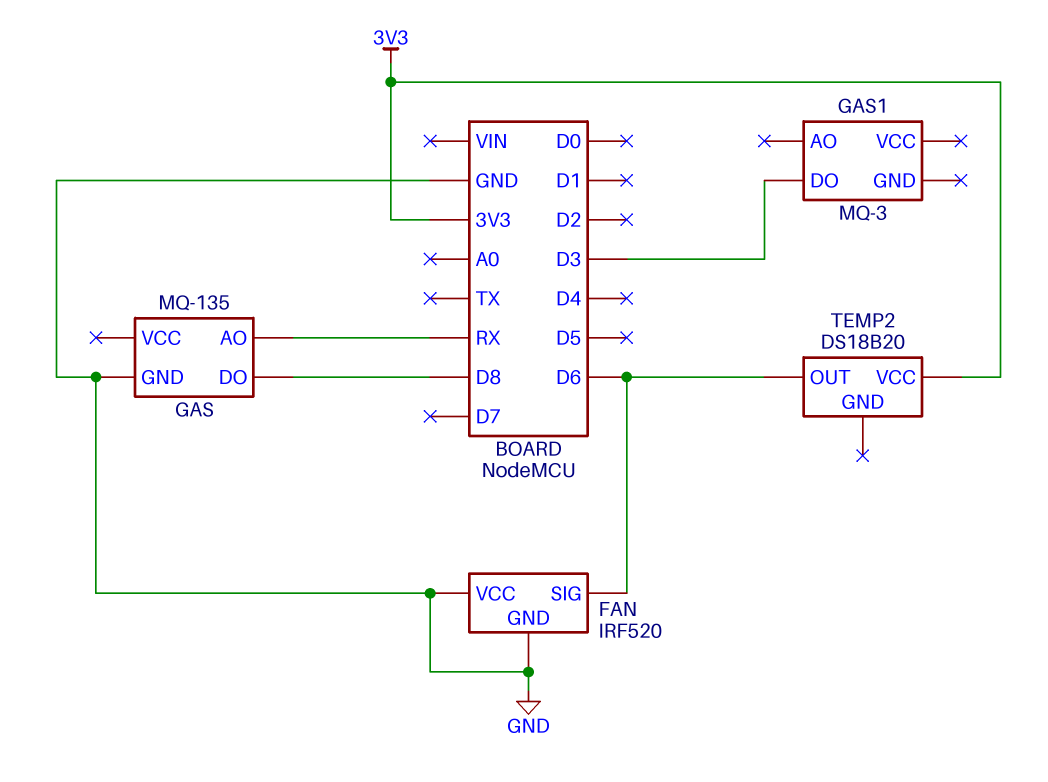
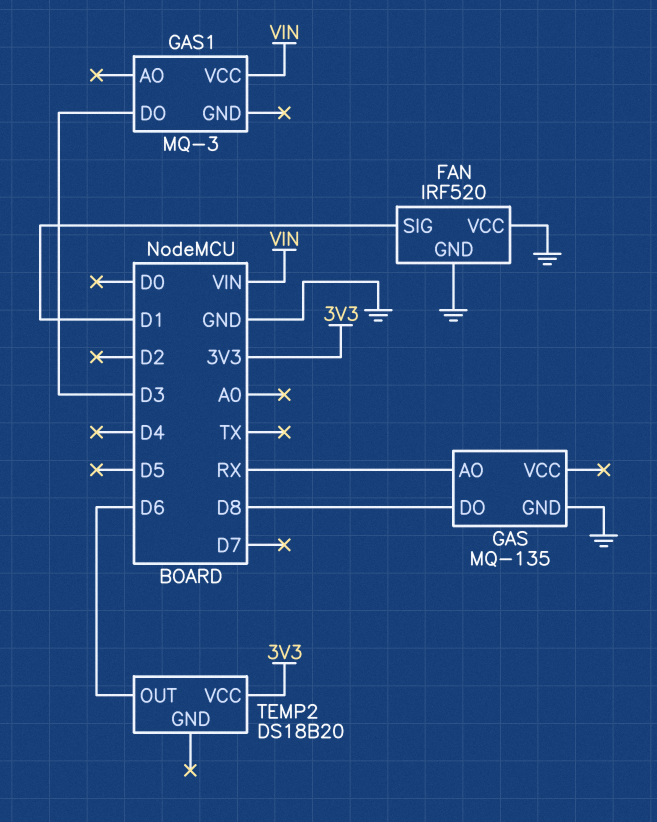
FAN pin SIG: D6 -> D1
GAS1 pin VCC: none -> VIN

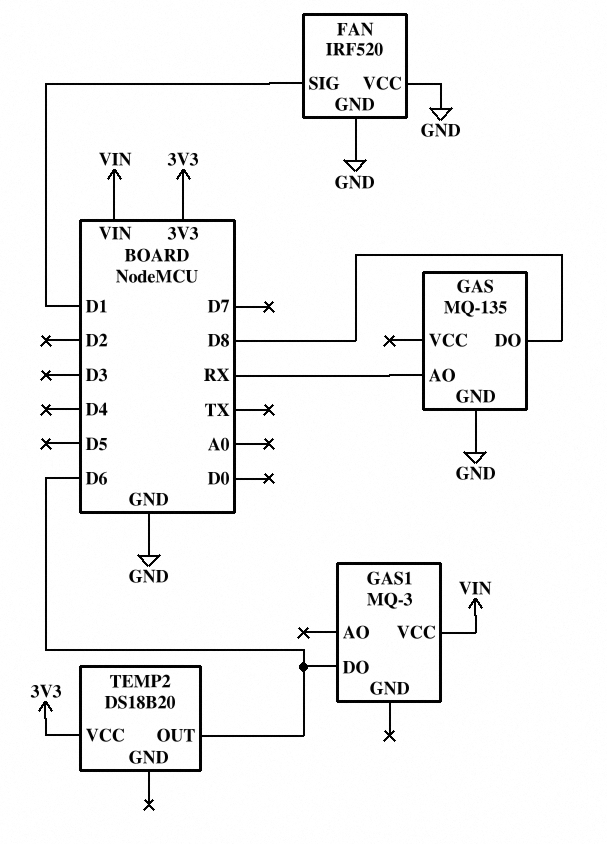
GAS1 pin DO: D3 -> D6

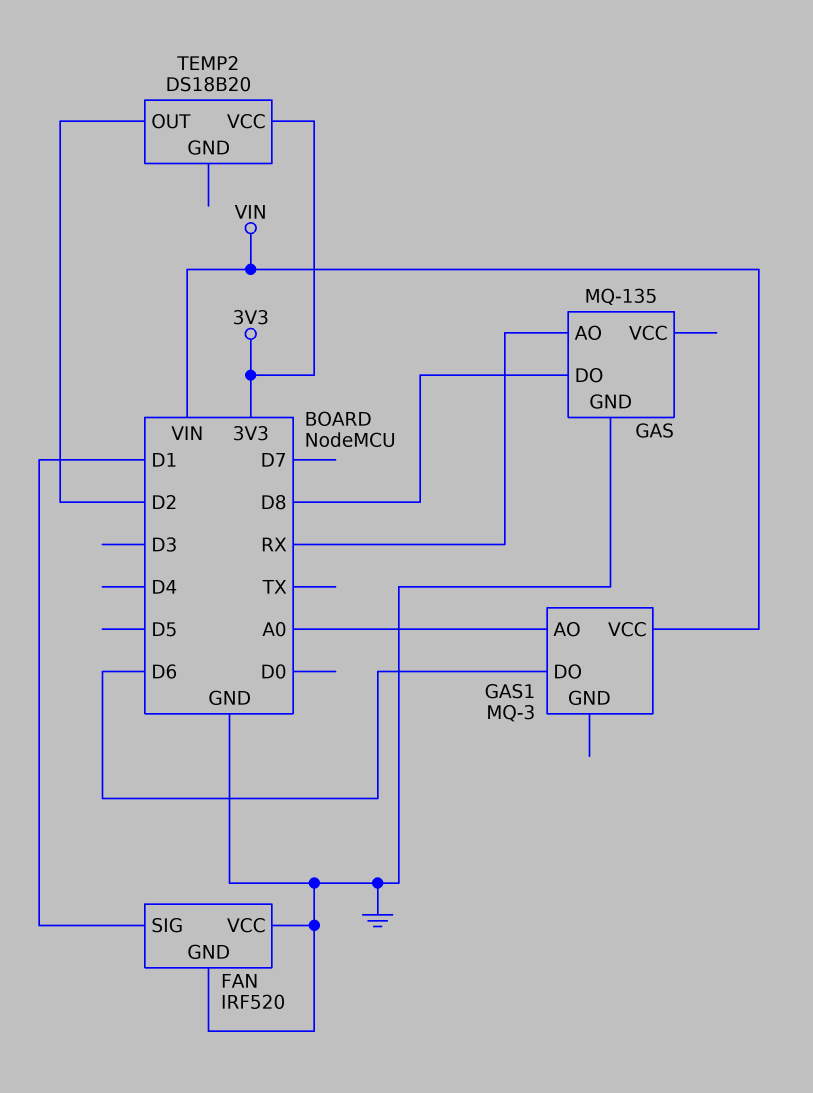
GAS1 pin AO: none -> A0
TEMP2 pin OUT: D6 -> D2

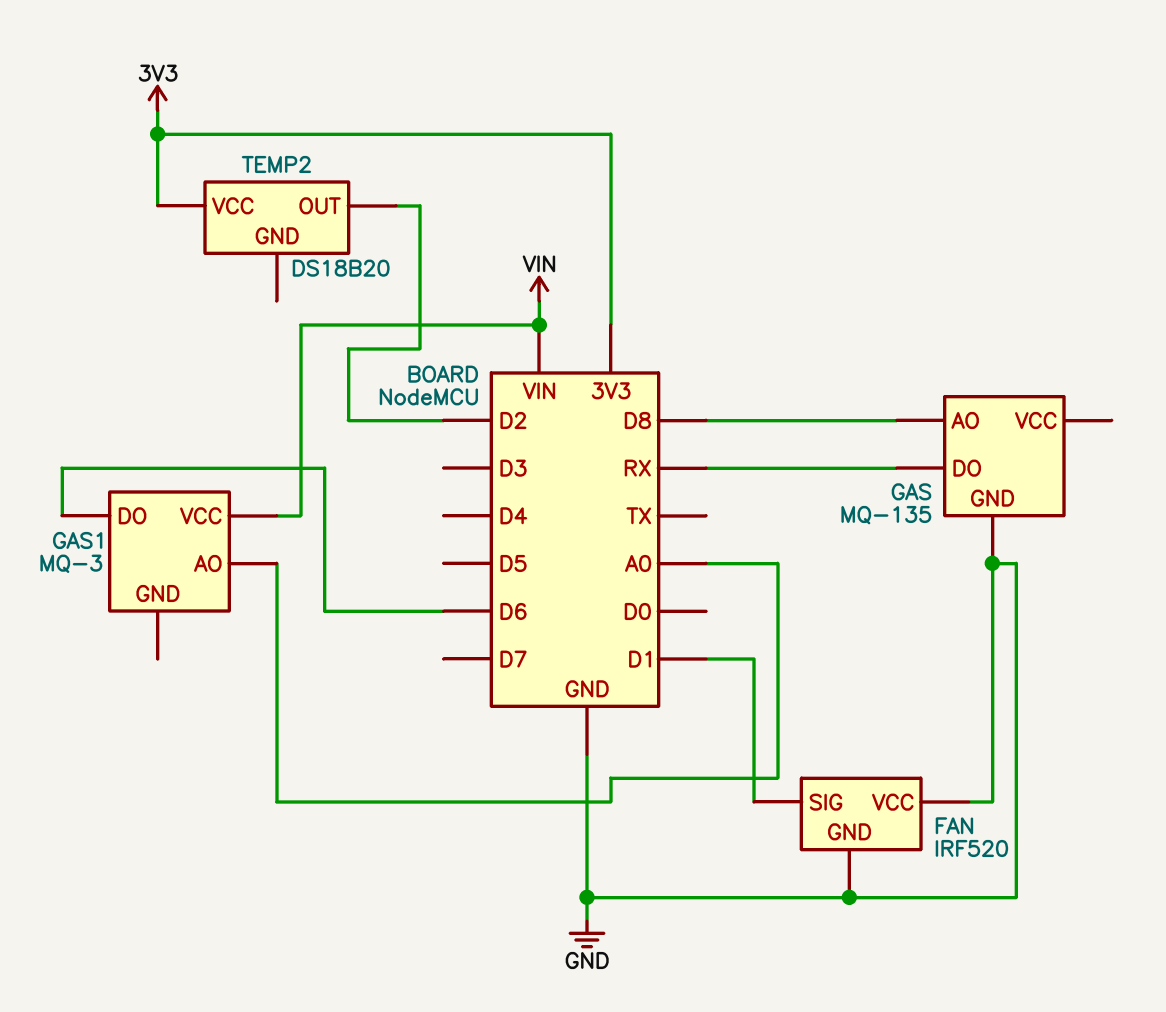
GAS pin AO: RX -> D8
GAS pin DO: D8 -> RX

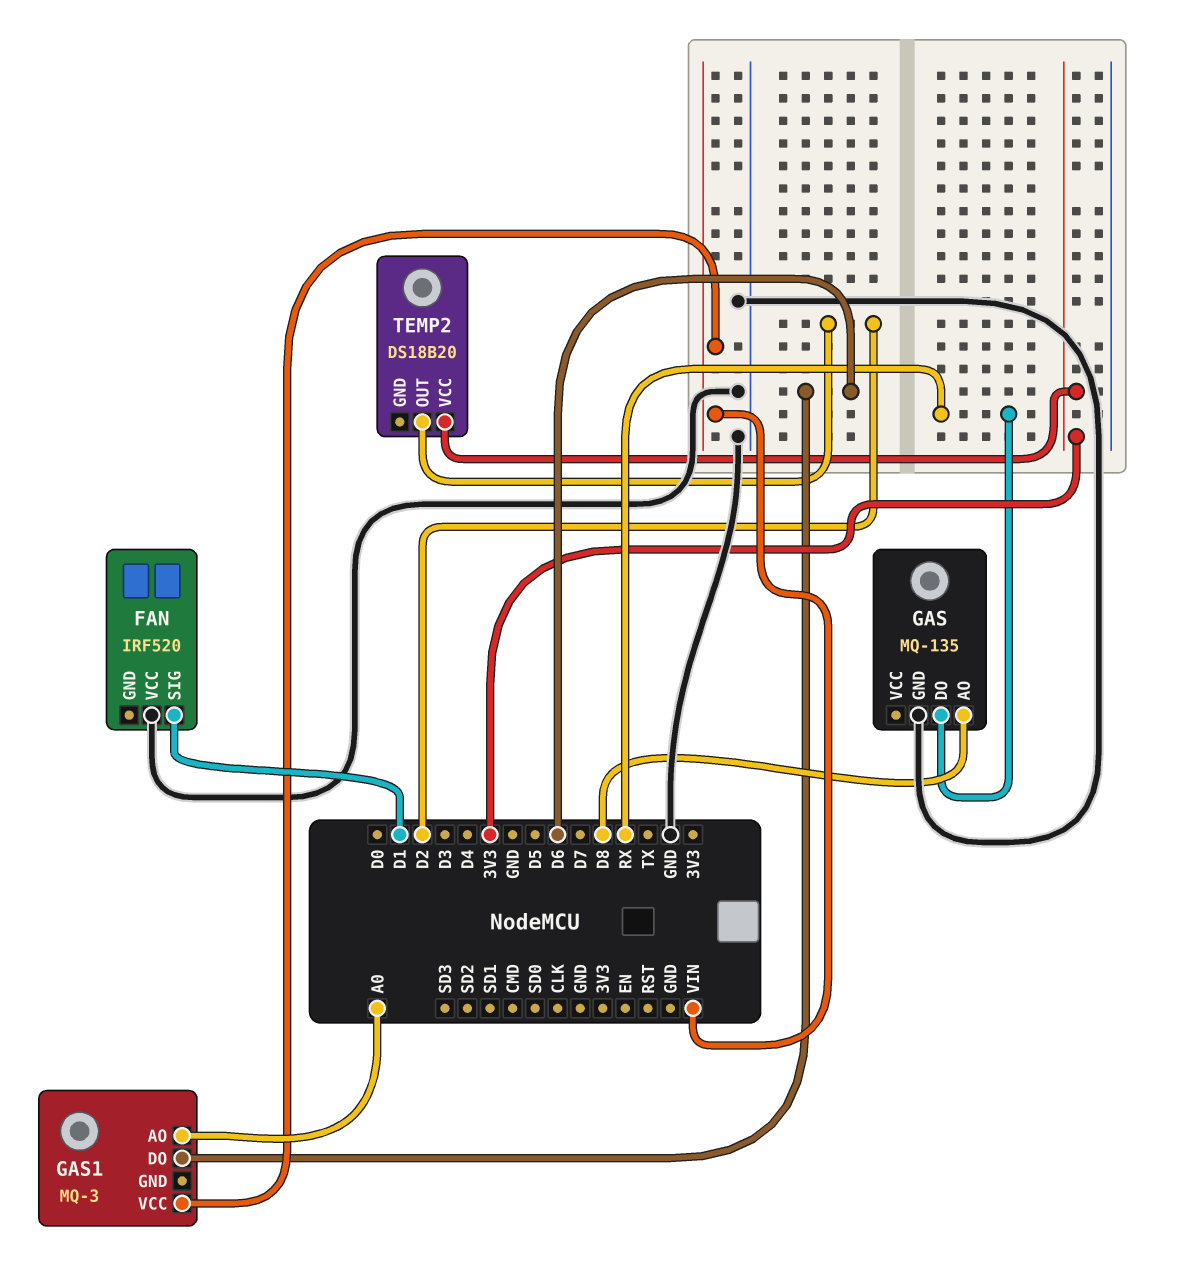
FAN pin GND: GND -> none

